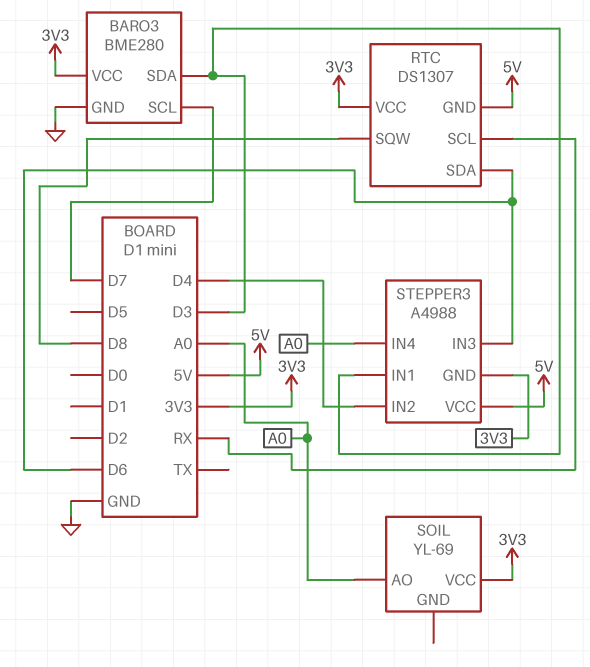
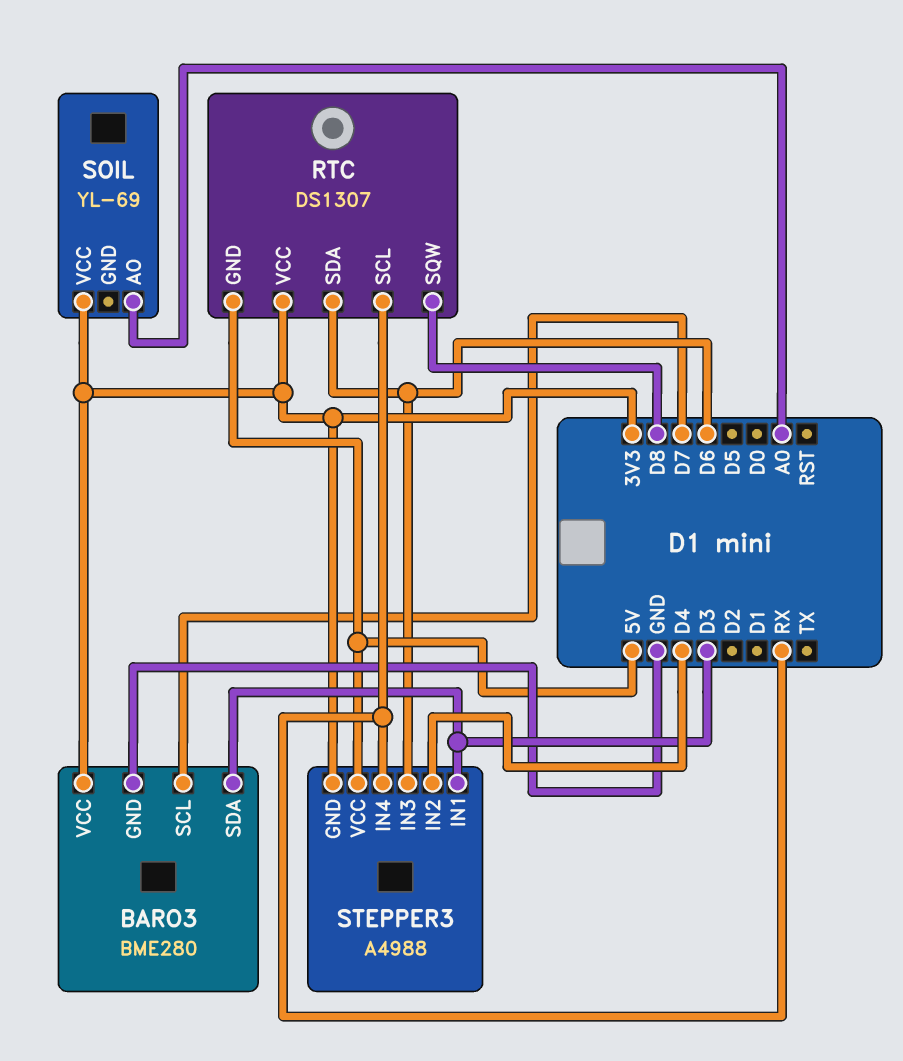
STEPPER3 pin IN4: A0 -> RX

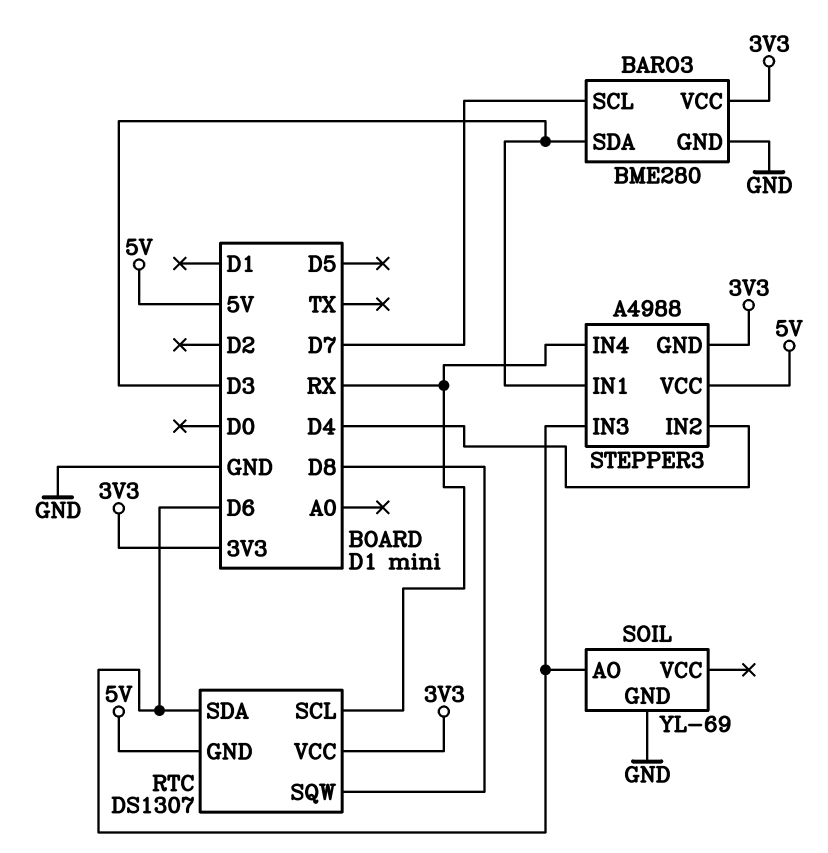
SOIL pin AO: A0 -> D6
SOIL pin GND: none -> GND
SOIL pin VCC: 3V3 -> none

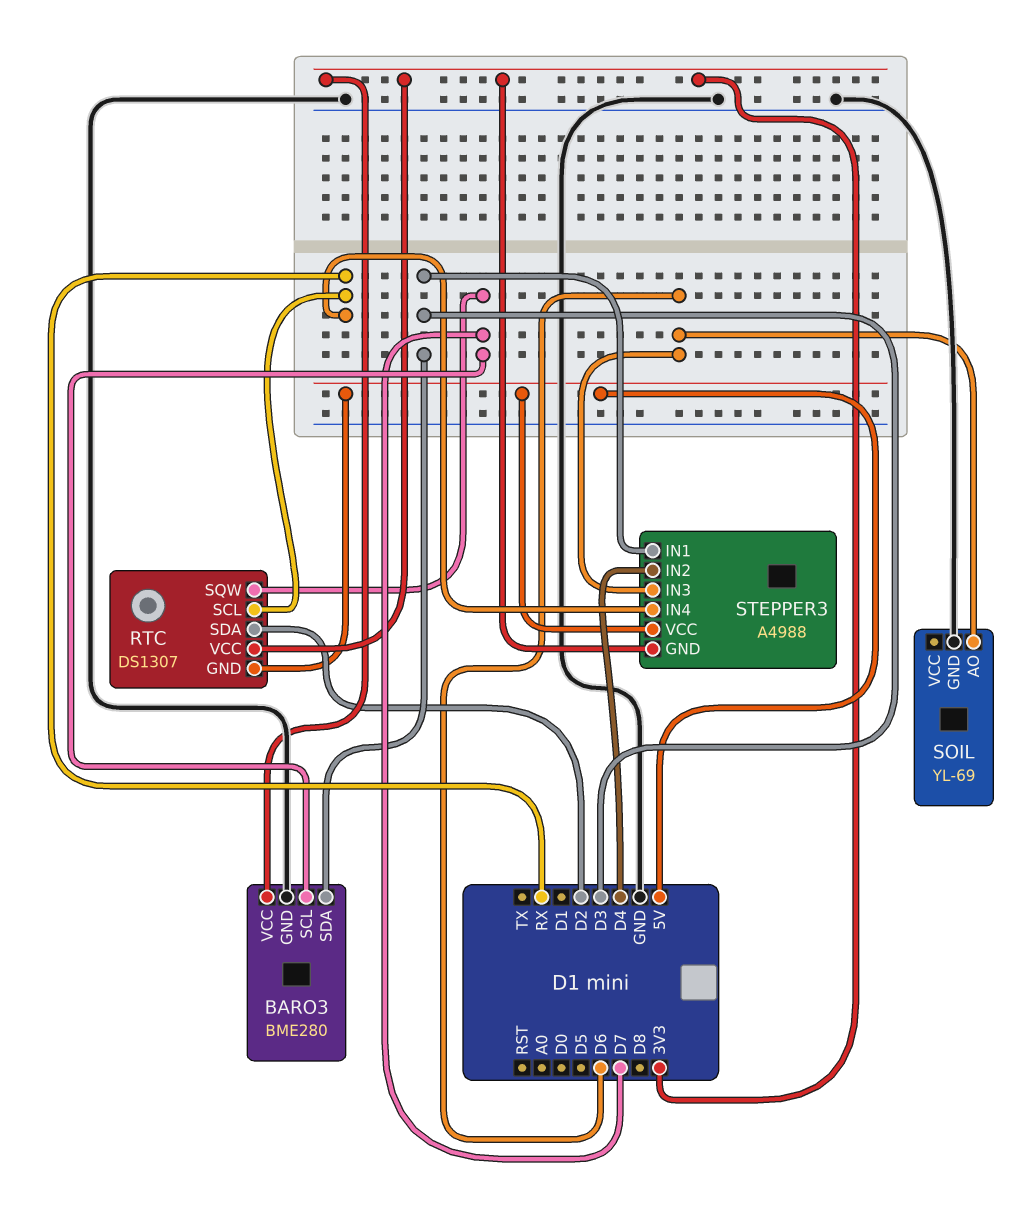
RTC pin SDA: D6 -> D2
RTC pin SQW: D8 -> D7

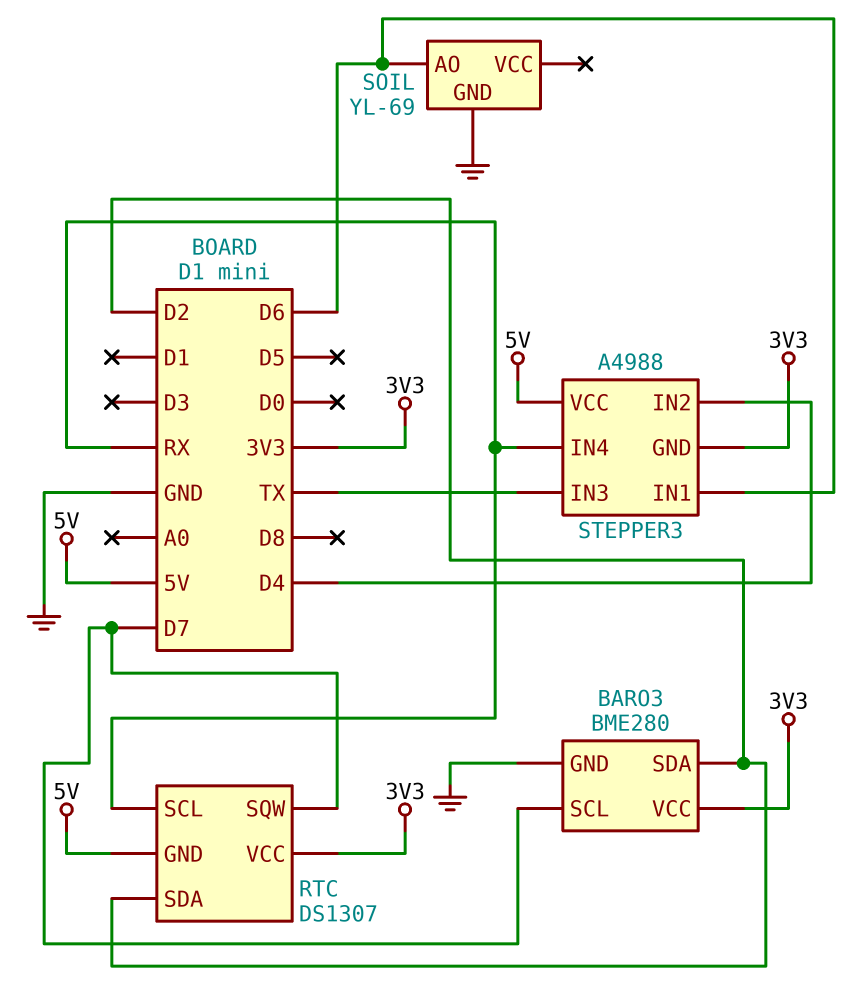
BARO3 pin SDA: D3 -> D2
STEPPER3 pin IN1: D3 -> D6
STEPPER3 pin IN3: D6 -> TX

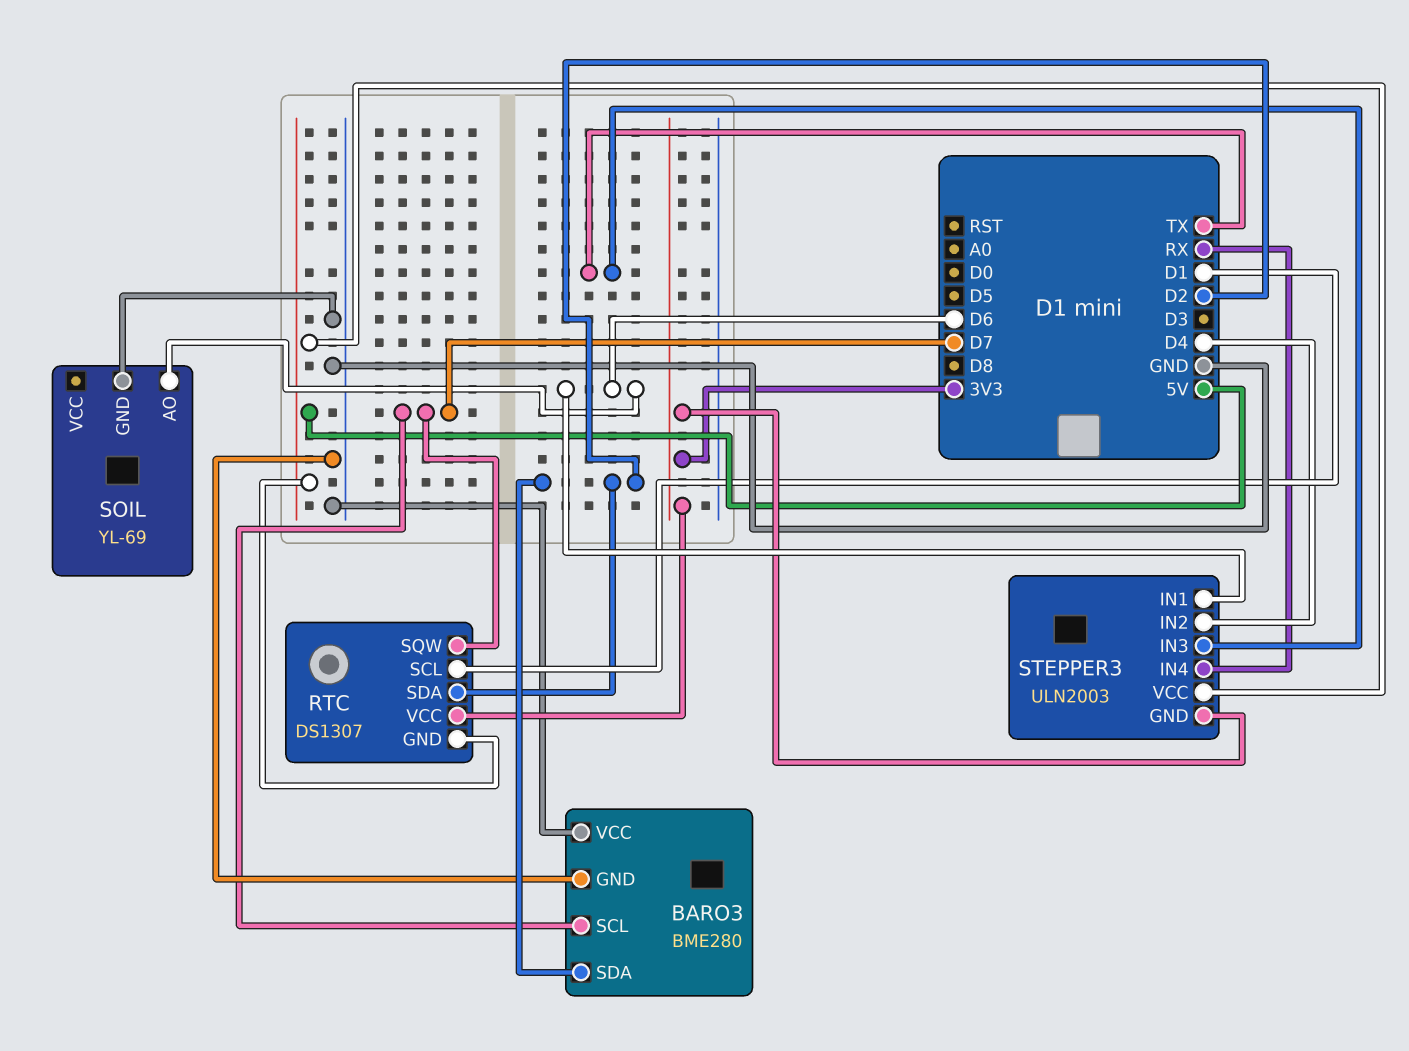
BARO3 pin VCC: 3V3 -> GND
RTC pin SCL: RX -> D1
STEPPER3: A4988 -> ULN2003

